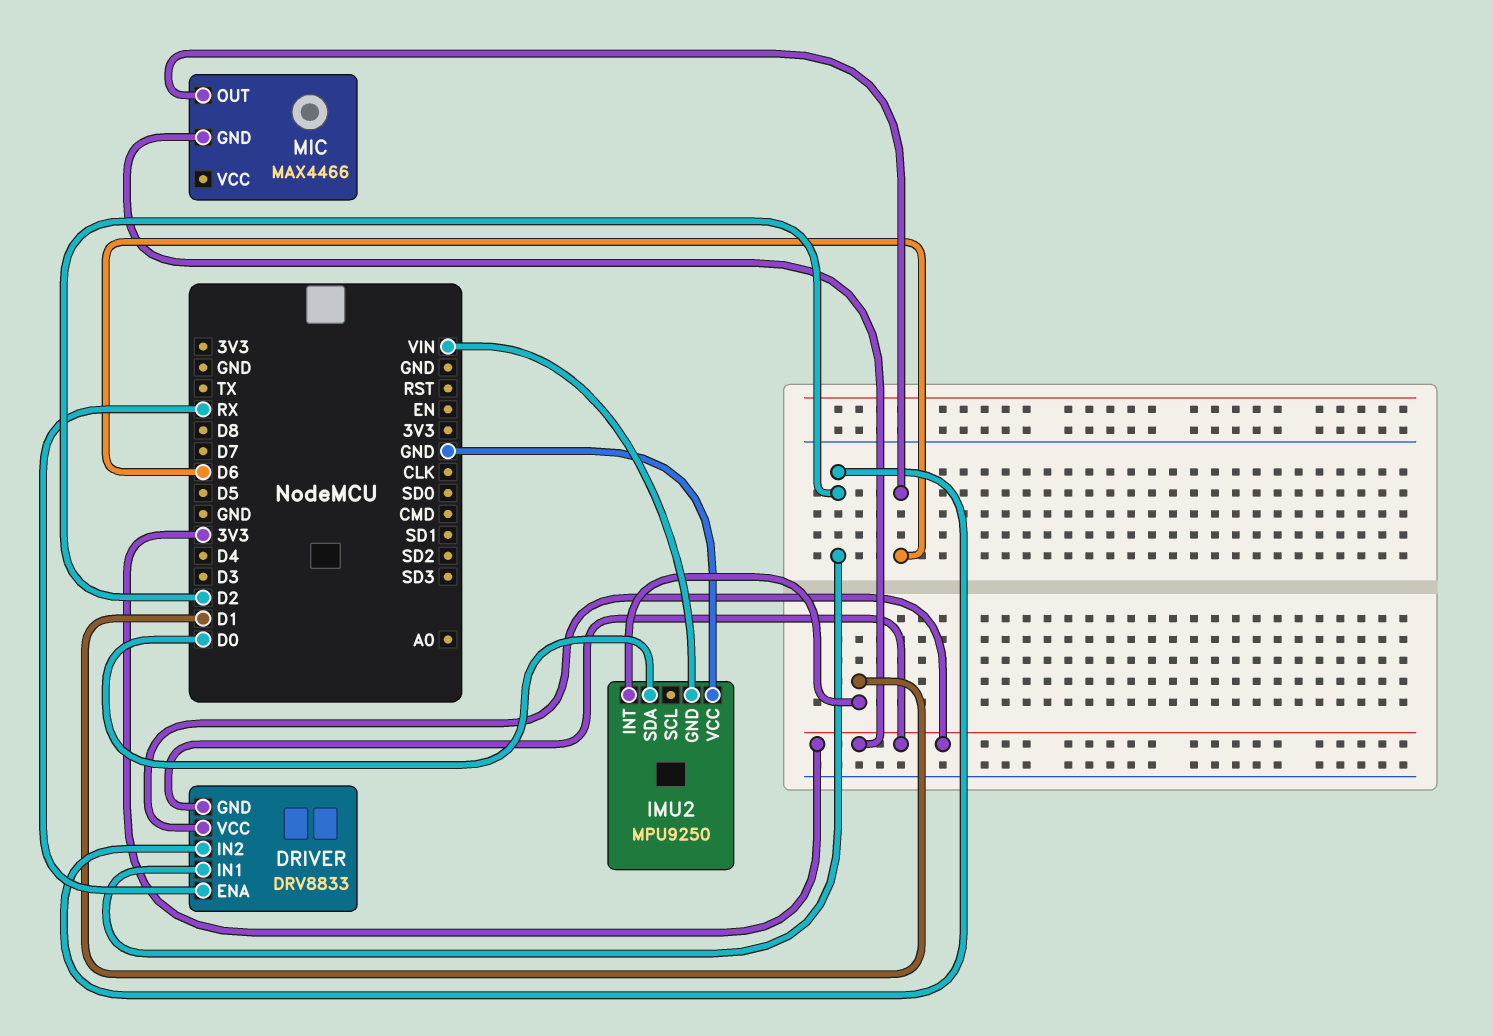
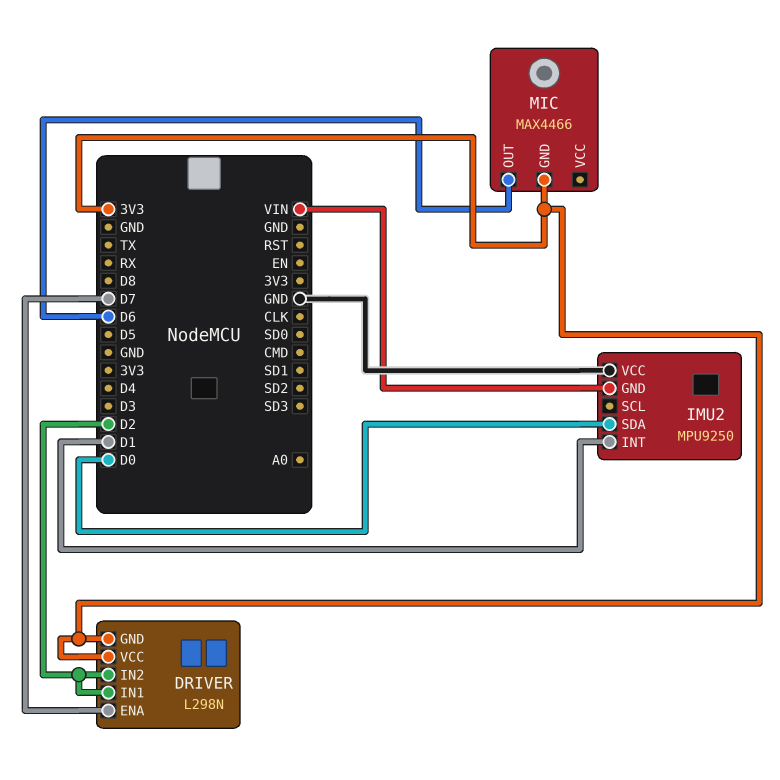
DRIVER: DRV8833 -> L298N
DRIVER pin ENA: RX -> D7

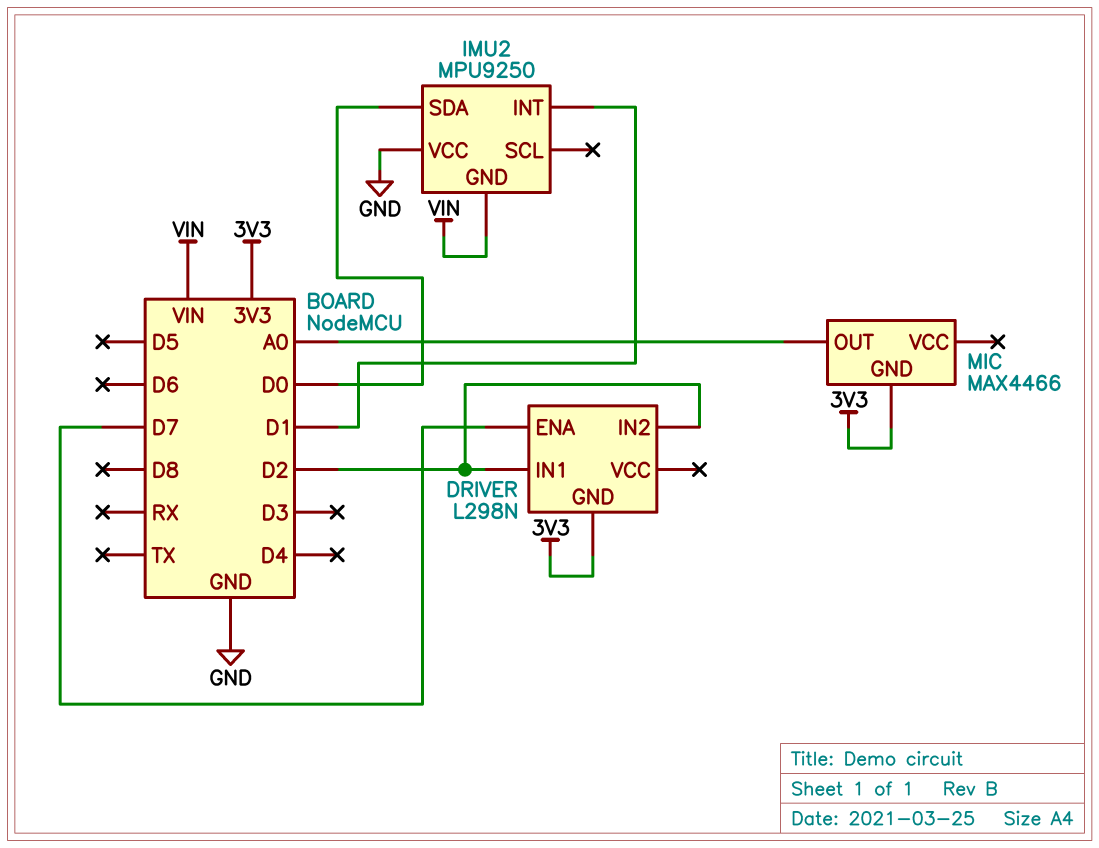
DRIVER pin VCC: 3V3 -> none
MIC pin OUT: D6 -> A0

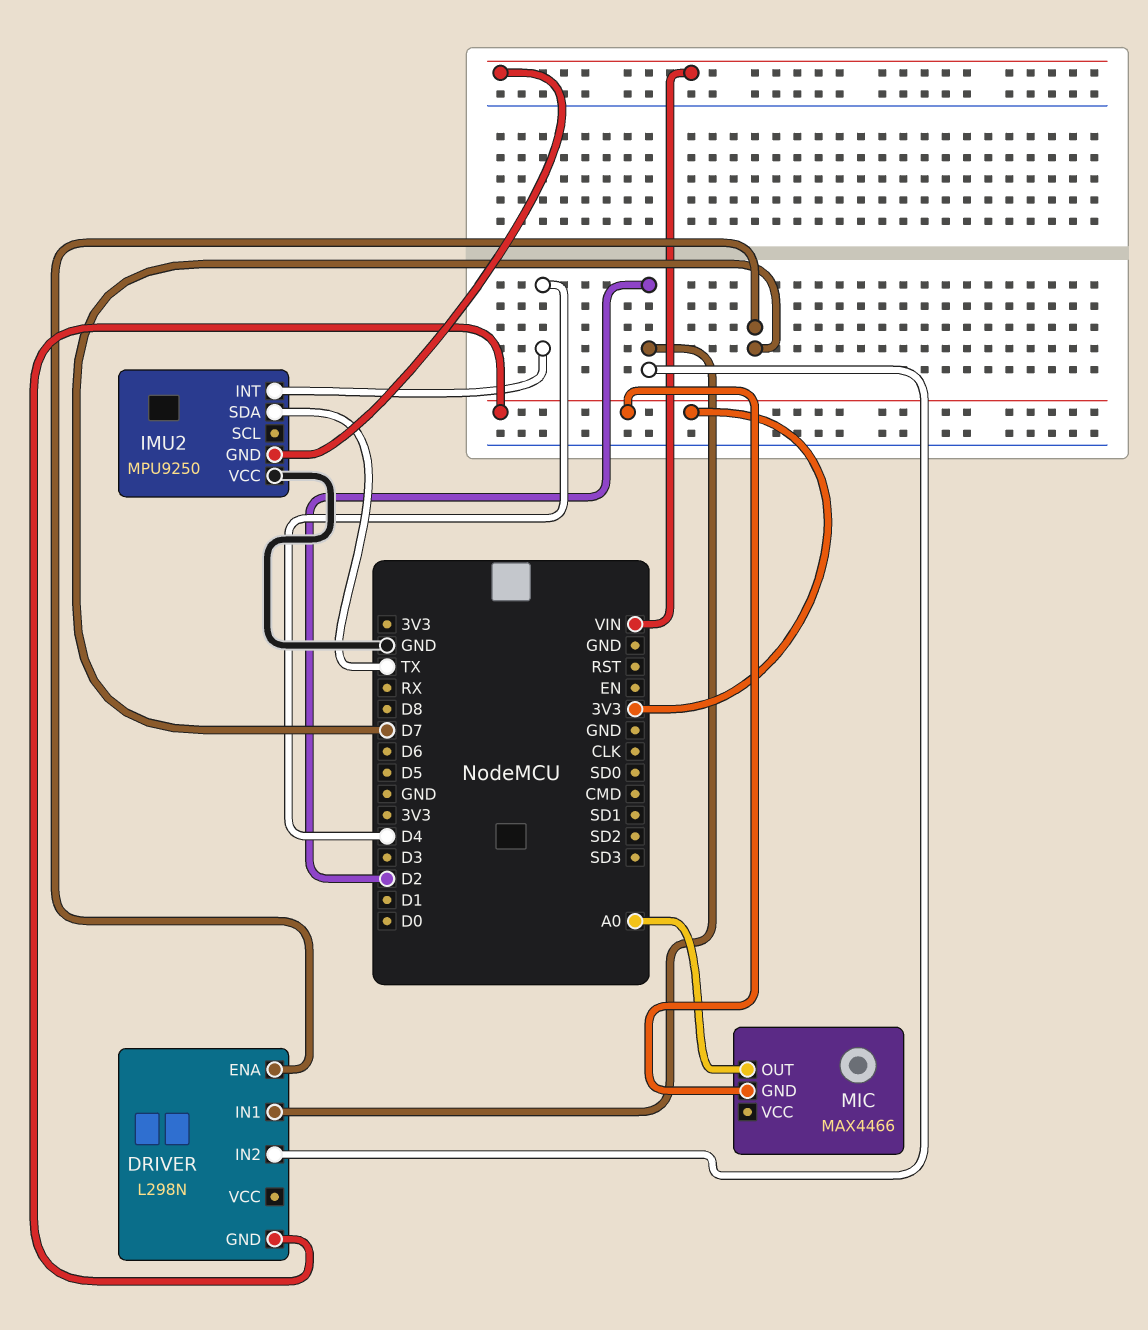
IMU2 pin INT: D1 -> D4
IMU2 pin SDA: D0 -> TX

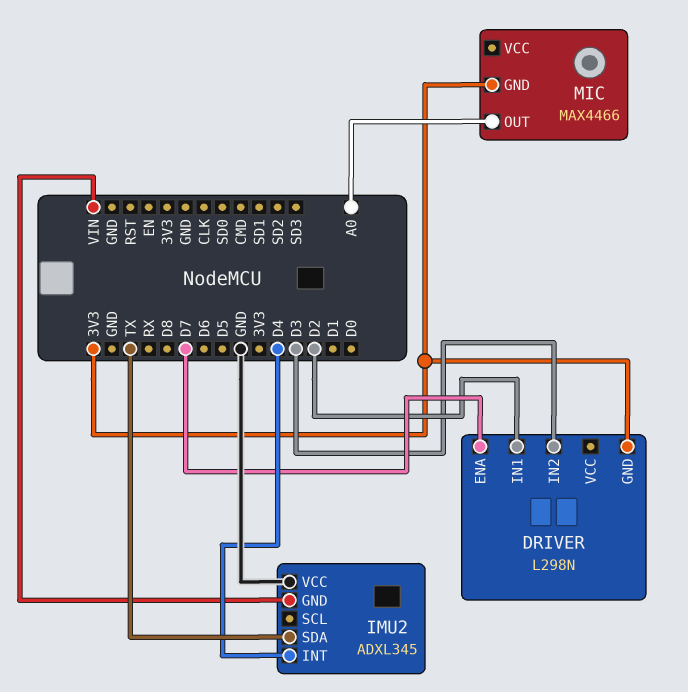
DRIVER pin IN2: D2 -> D3
IMU2: MPU9250 -> ADXL345

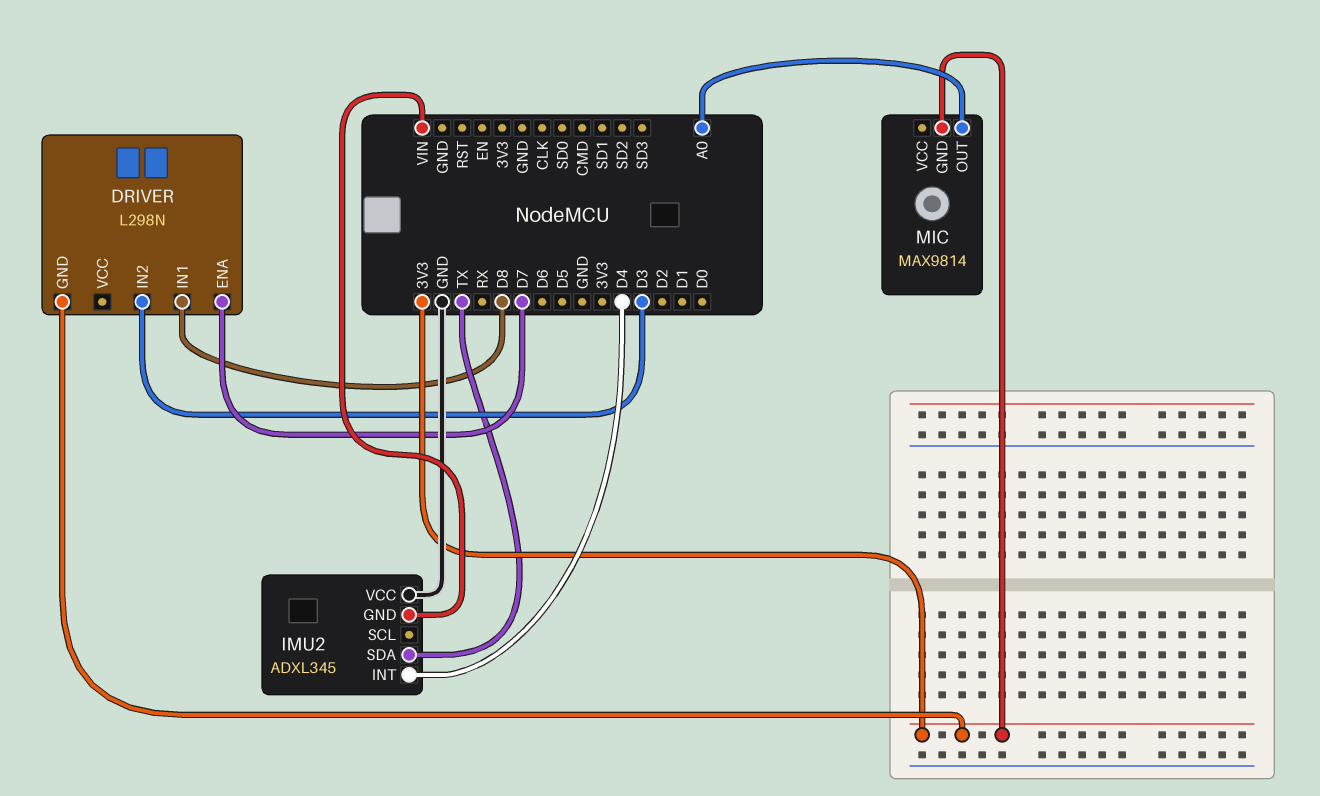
DRIVER pin IN1: D2 -> D8
MIC: MAX4466 -> MAX9814

